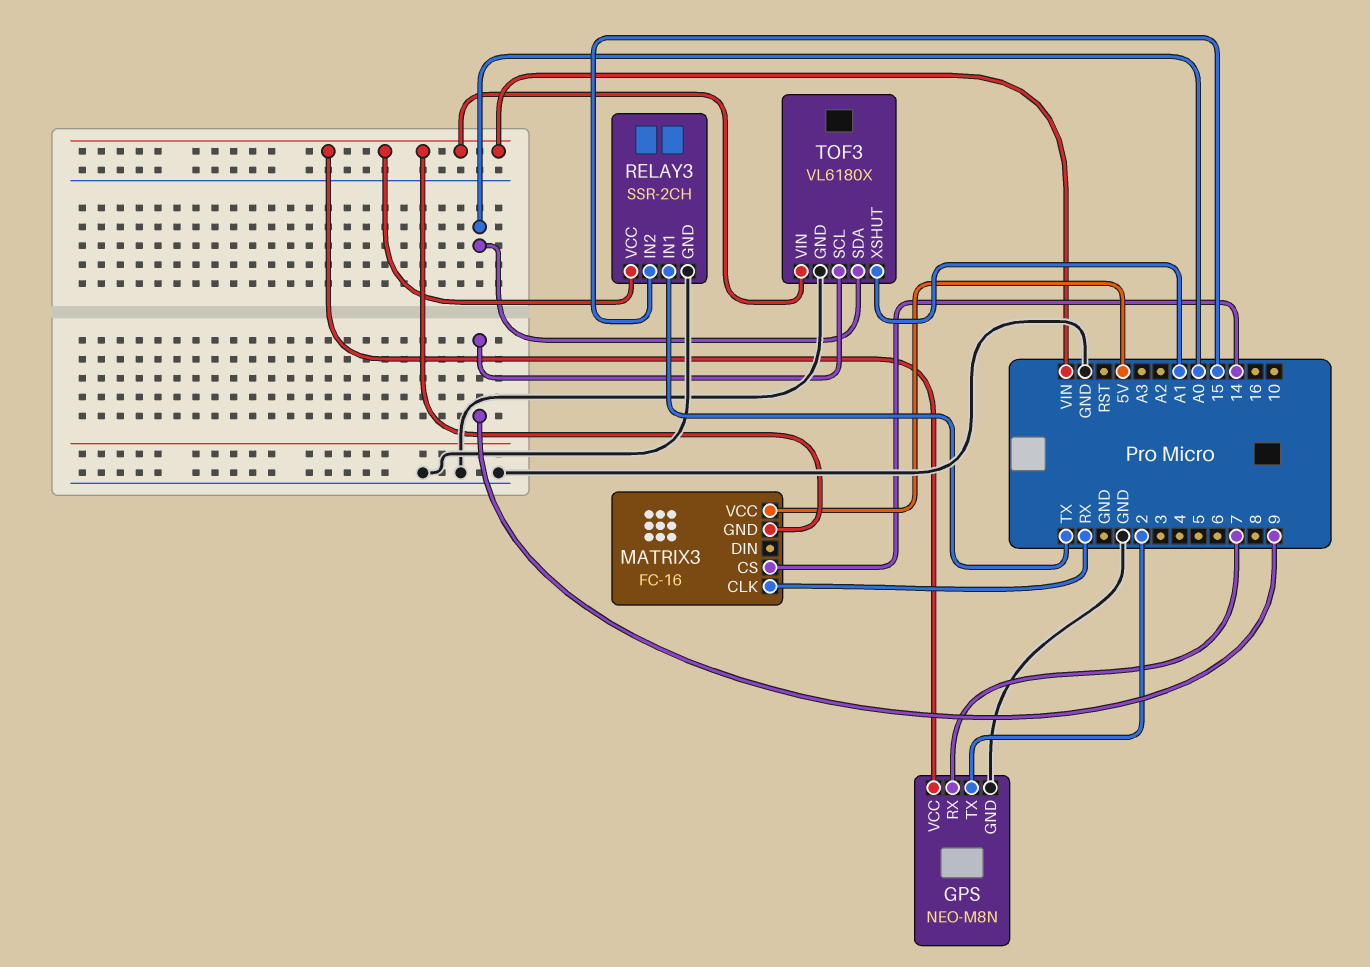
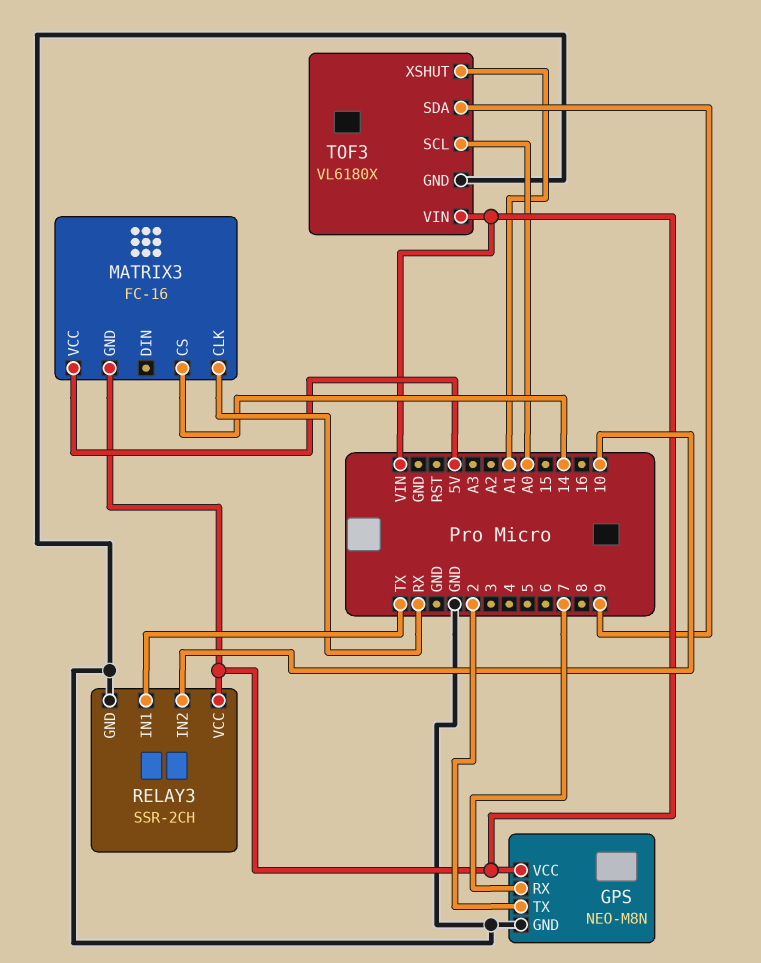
RELAY3 pin IN2: 15 -> 10
TOF3 pin SCL: 9 -> A0
TOF3 pin SDA: A0 -> 9

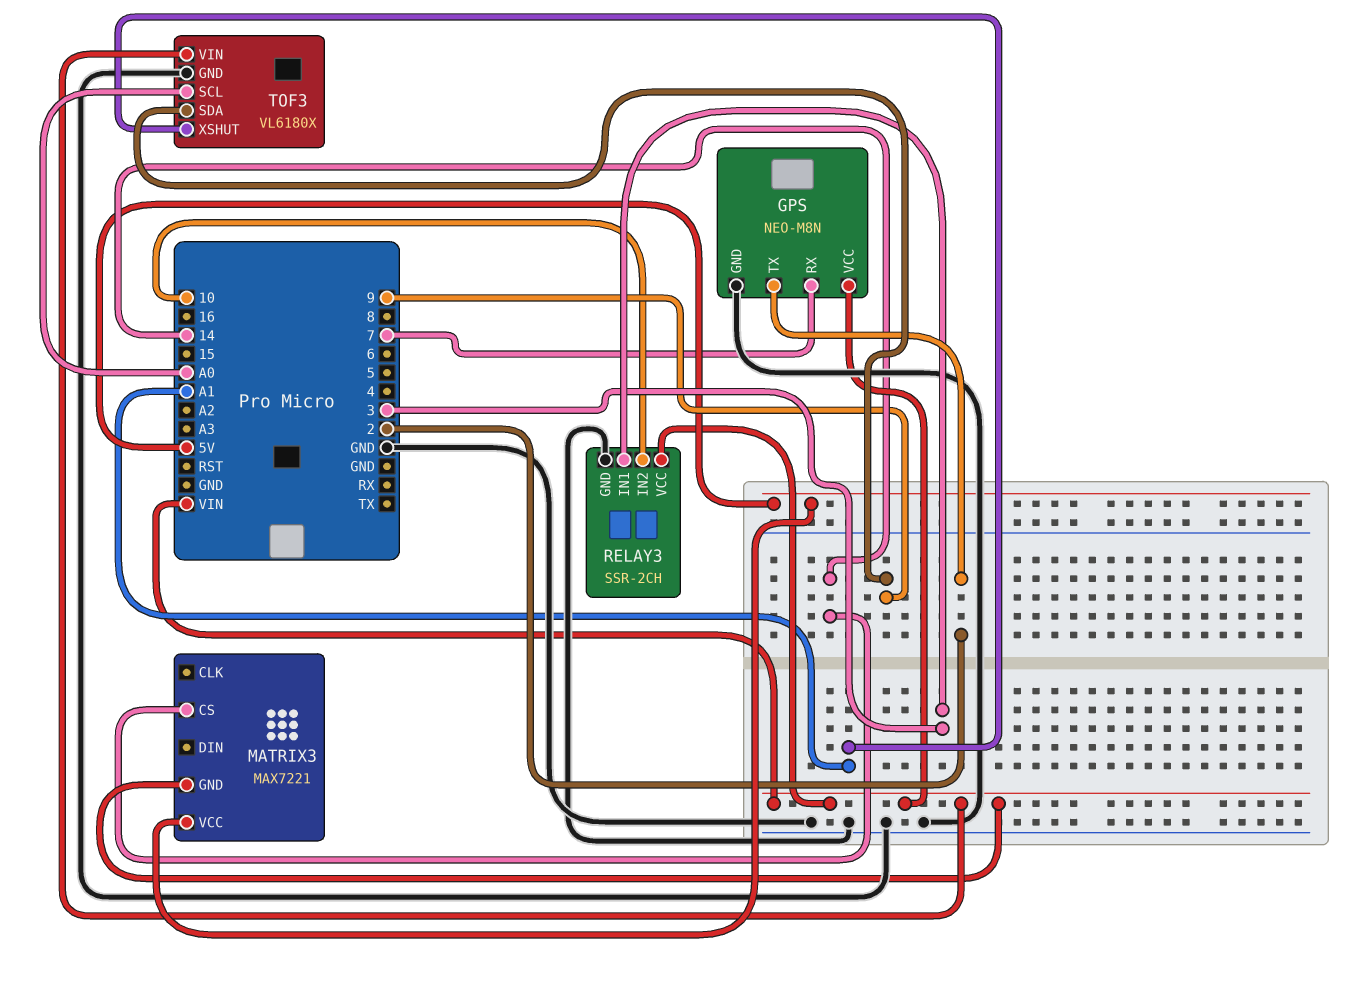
MATRIX3: FC-16 -> MAX7221
MATRIX3 pin CLK: RX -> none
RELAY3 pin IN1: TX -> 3

